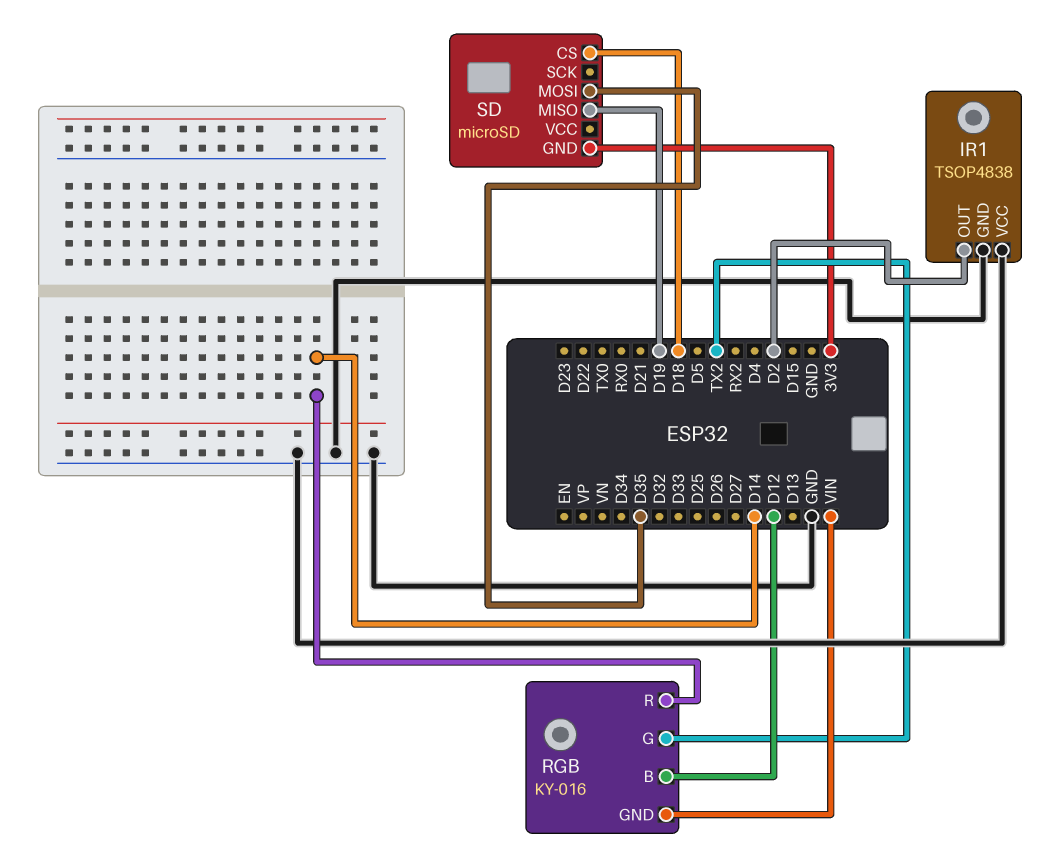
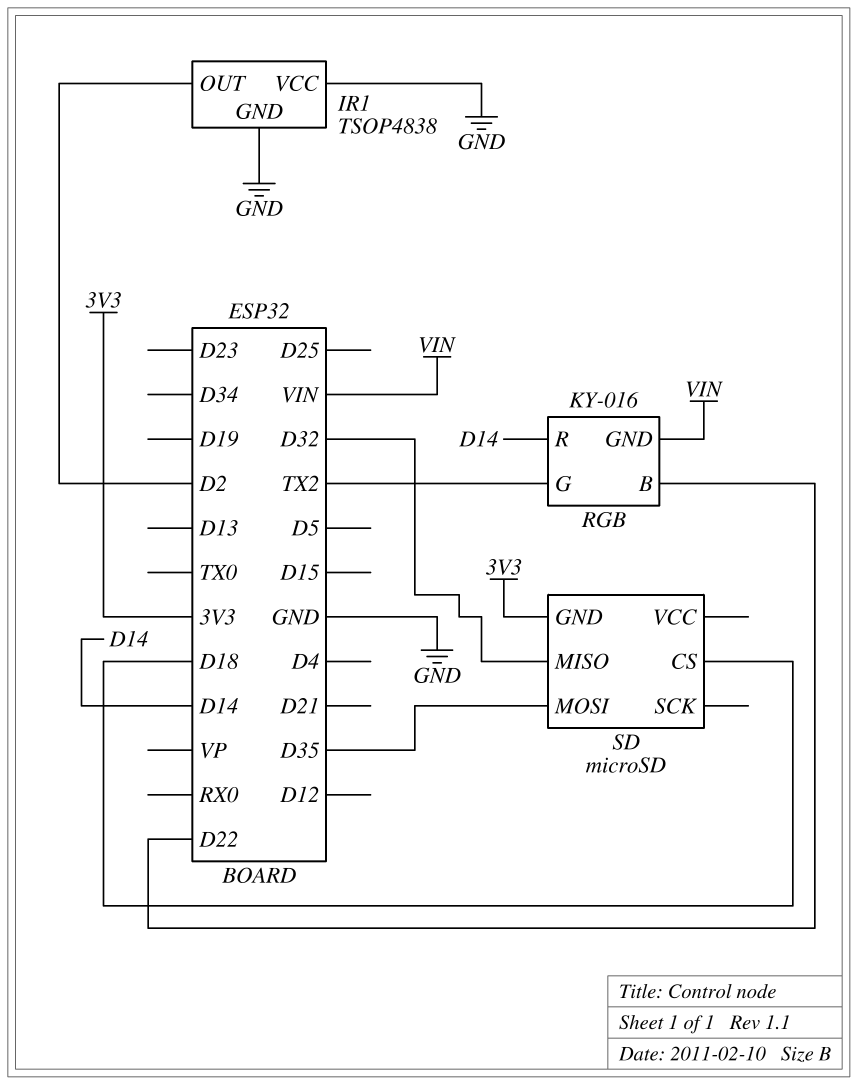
RGB pin B: D12 -> D22
SD pin MISO: D19 -> D32

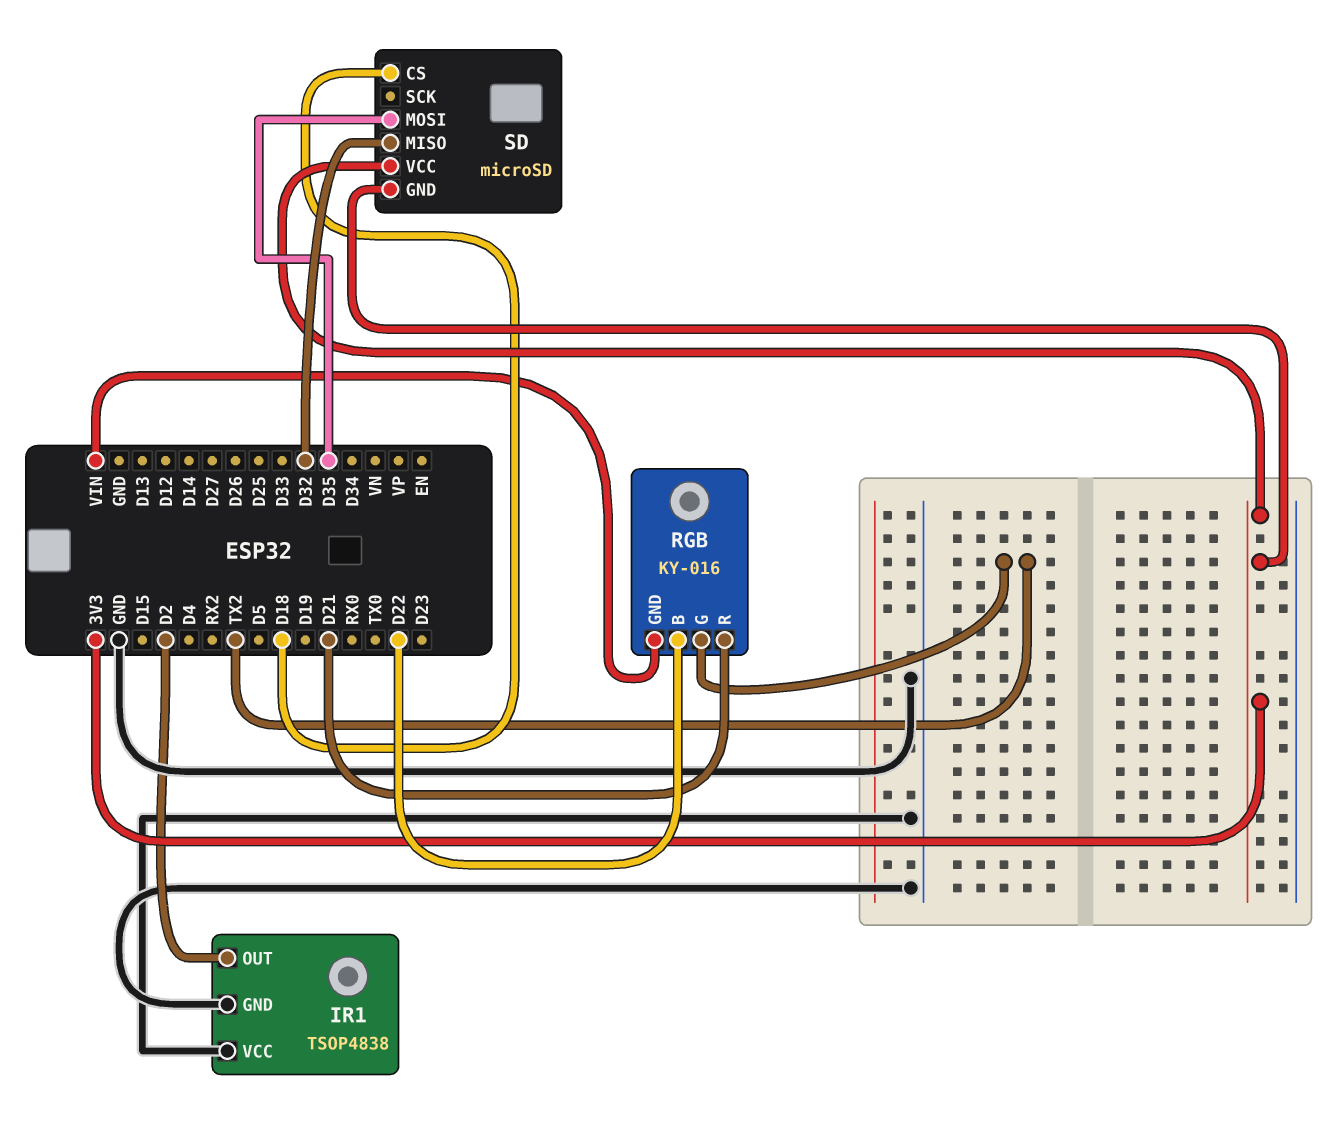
RGB pin R: D14 -> D21
SD pin VCC: none -> 3V3

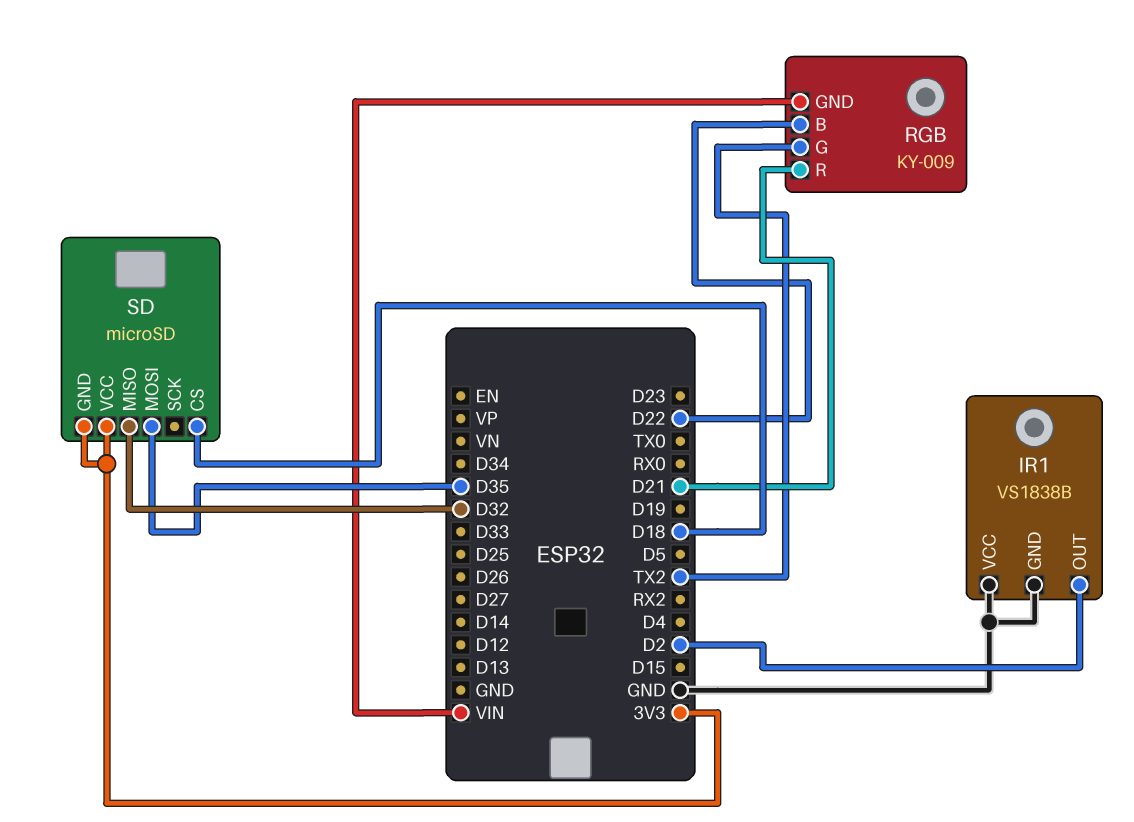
IR1: TSOP4838 -> VS1838B
RGB: KY-016 -> KY-009

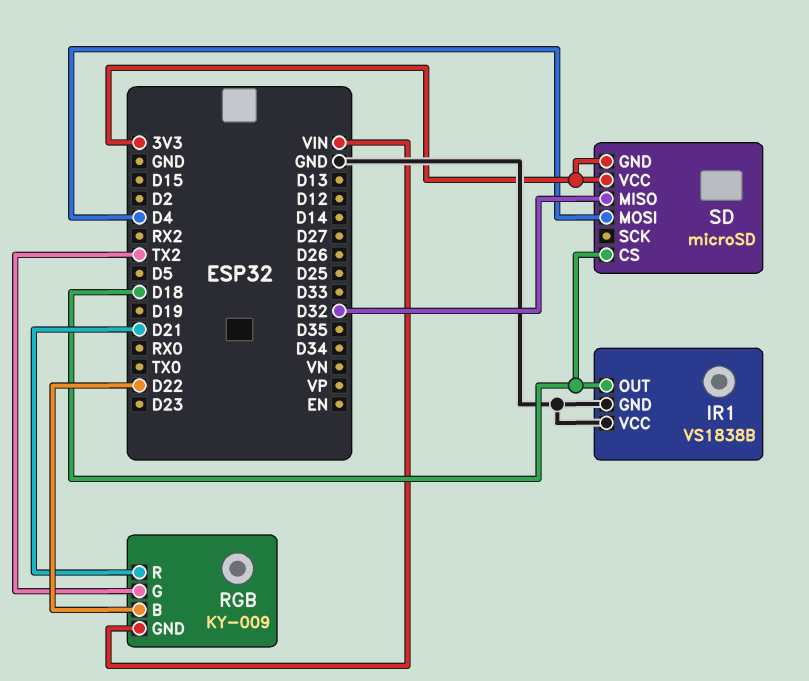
IR1 pin OUT: D2 -> D18
SD pin MOSI: D35 -> D4

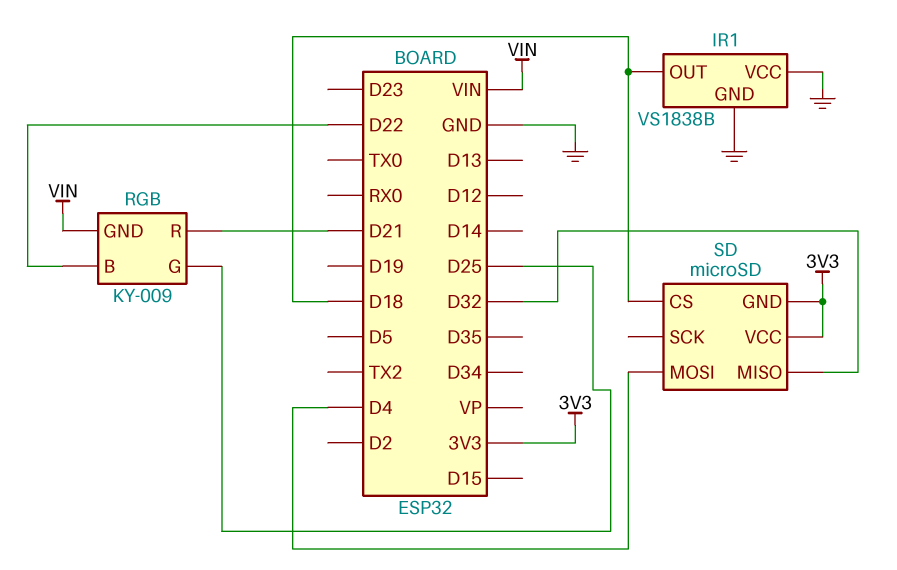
RGB pin G: TX2 -> D25

